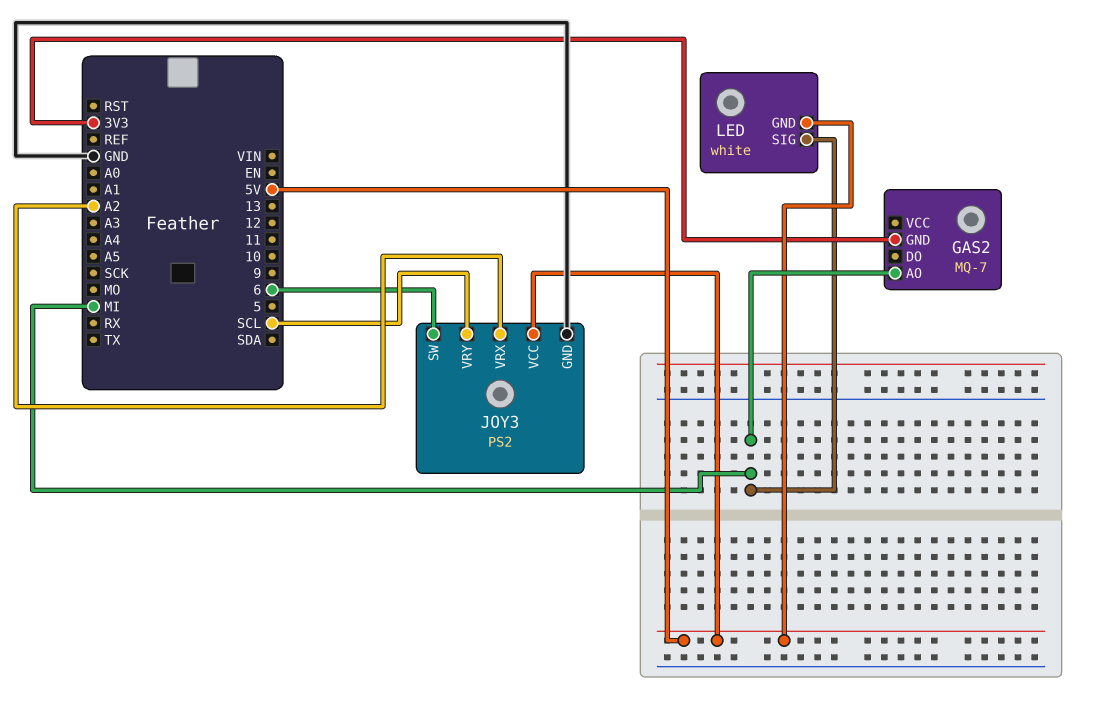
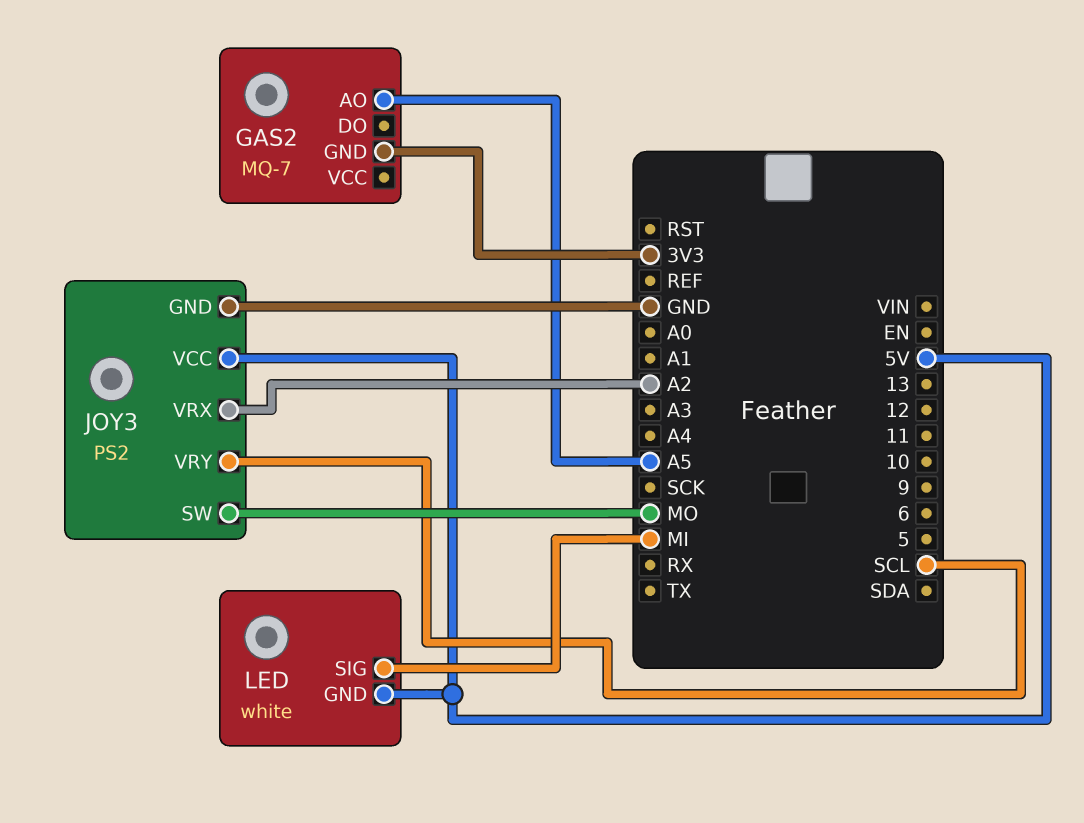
GAS2 pin AO: MI -> A5
JOY3 pin SW: 6 -> MO

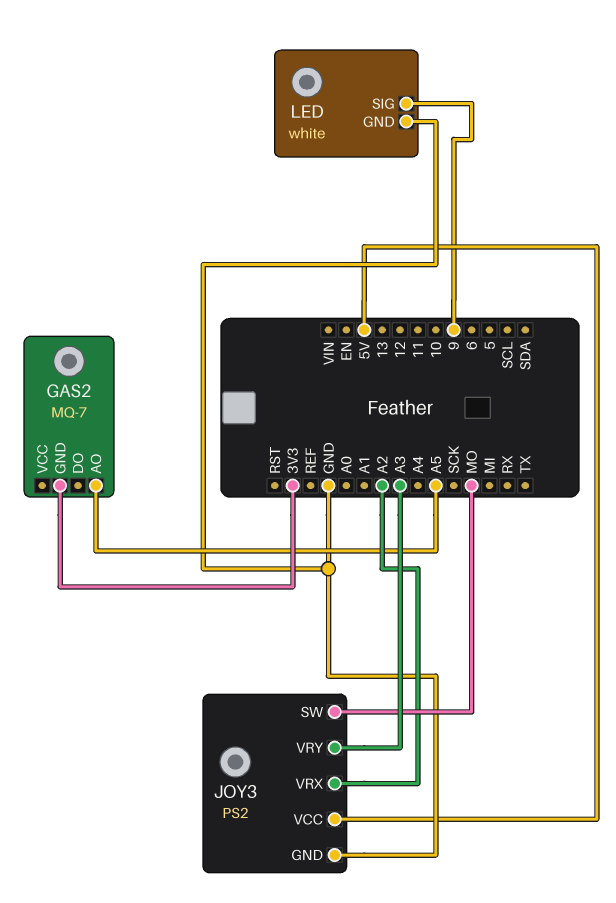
JOY3 pin VRY: SCL -> A3
LED pin GND: 5V -> GND
LED pin SIG: MI -> 9

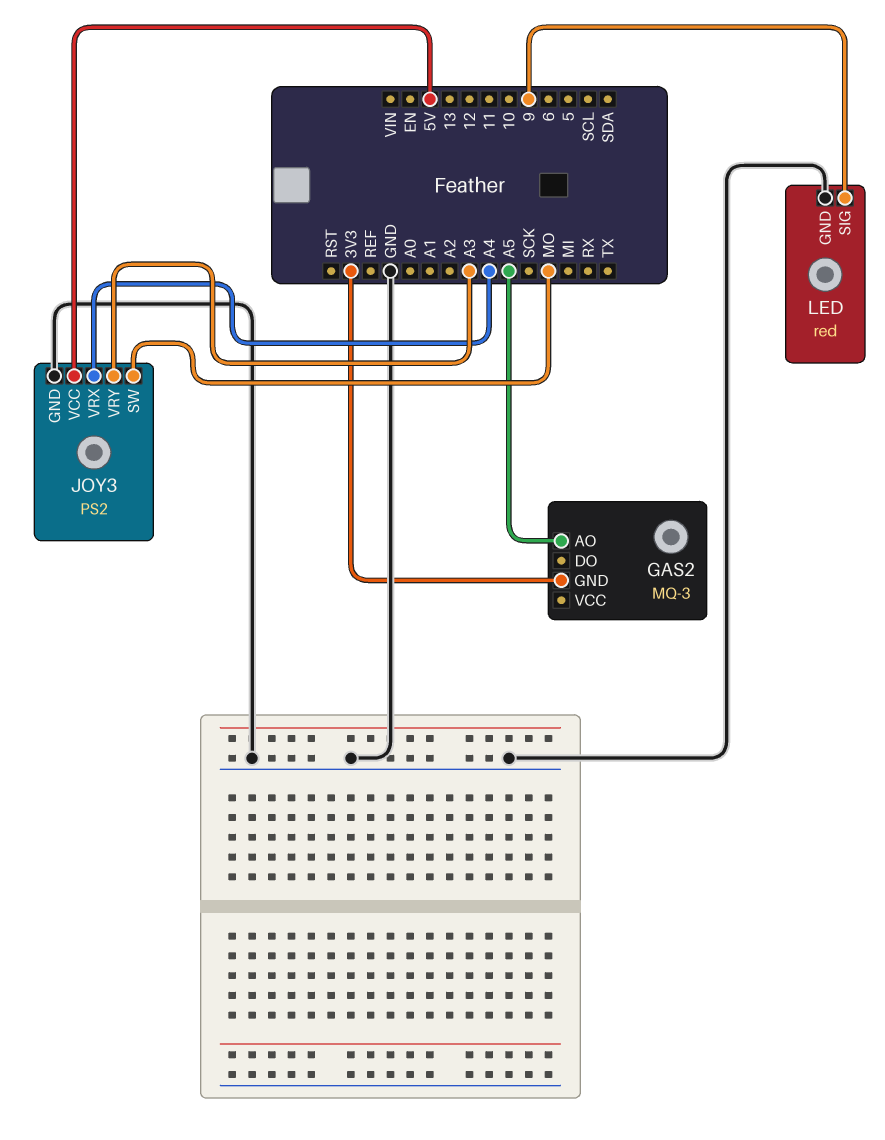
GAS2: MQ-7 -> MQ-3
JOY3 pin VRX: A2 -> A4
LED: white -> red

